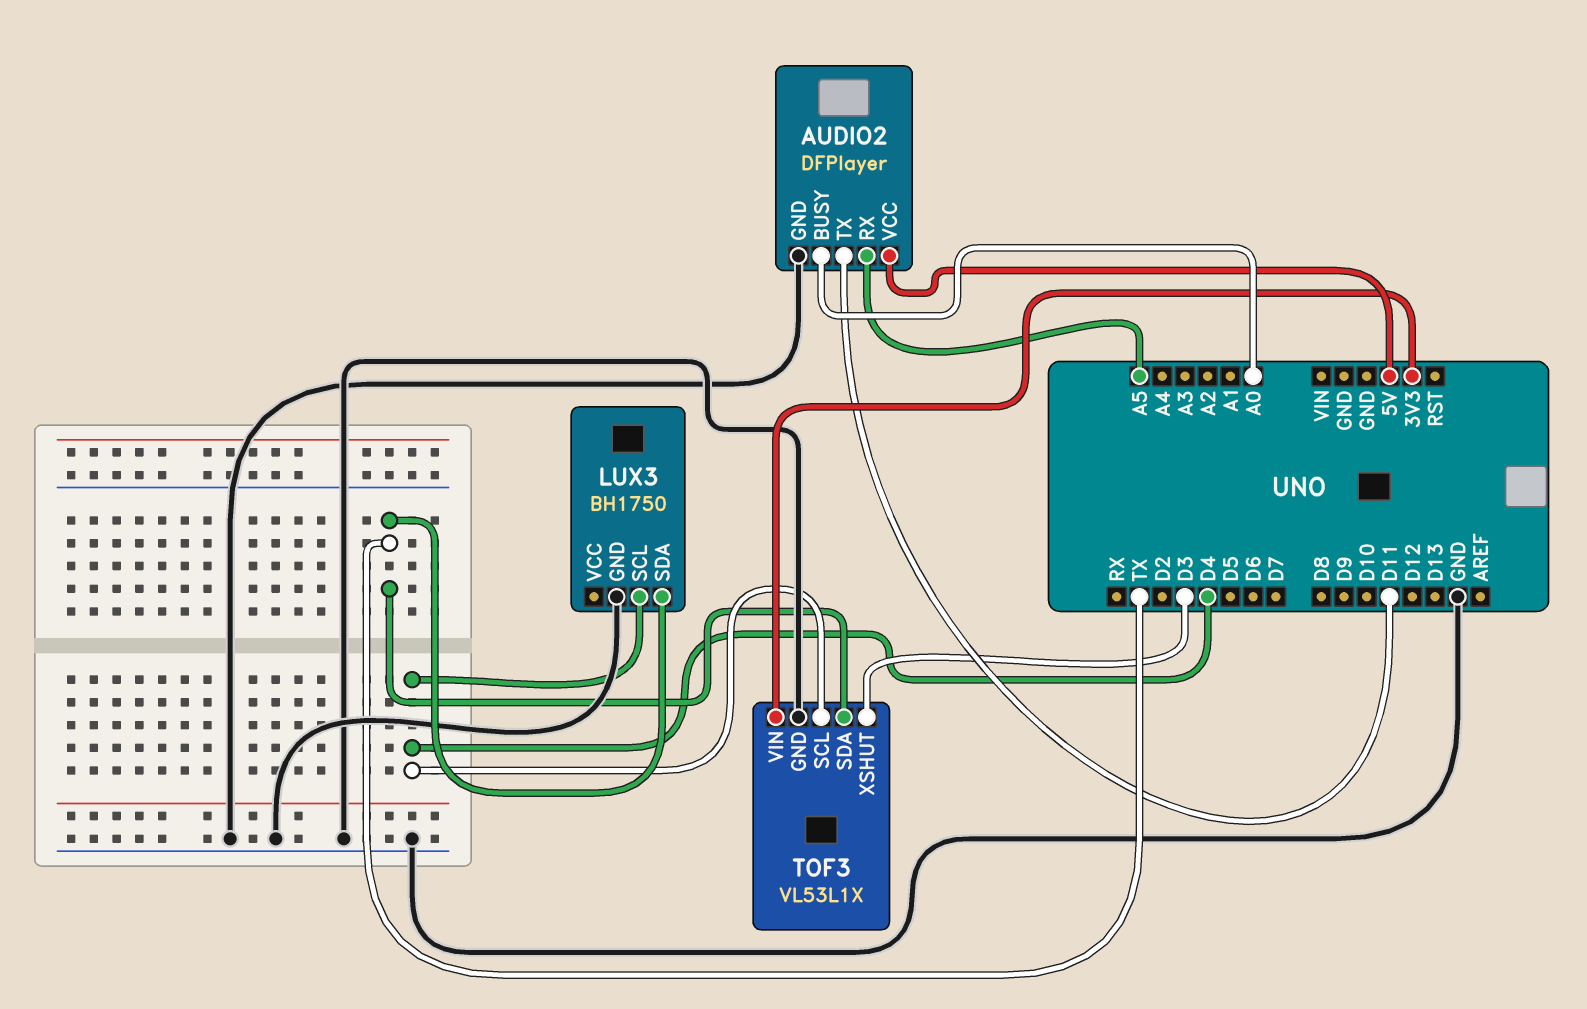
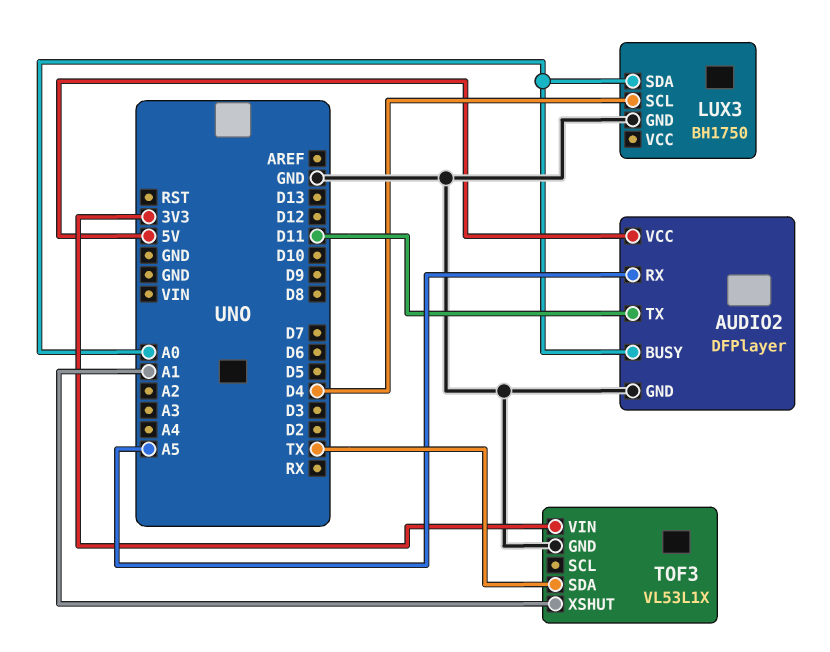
LUX3 pin SDA: TX -> A0
TOF3 pin SCL: D4 -> none
TOF3 pin XSHUT: D3 -> A1

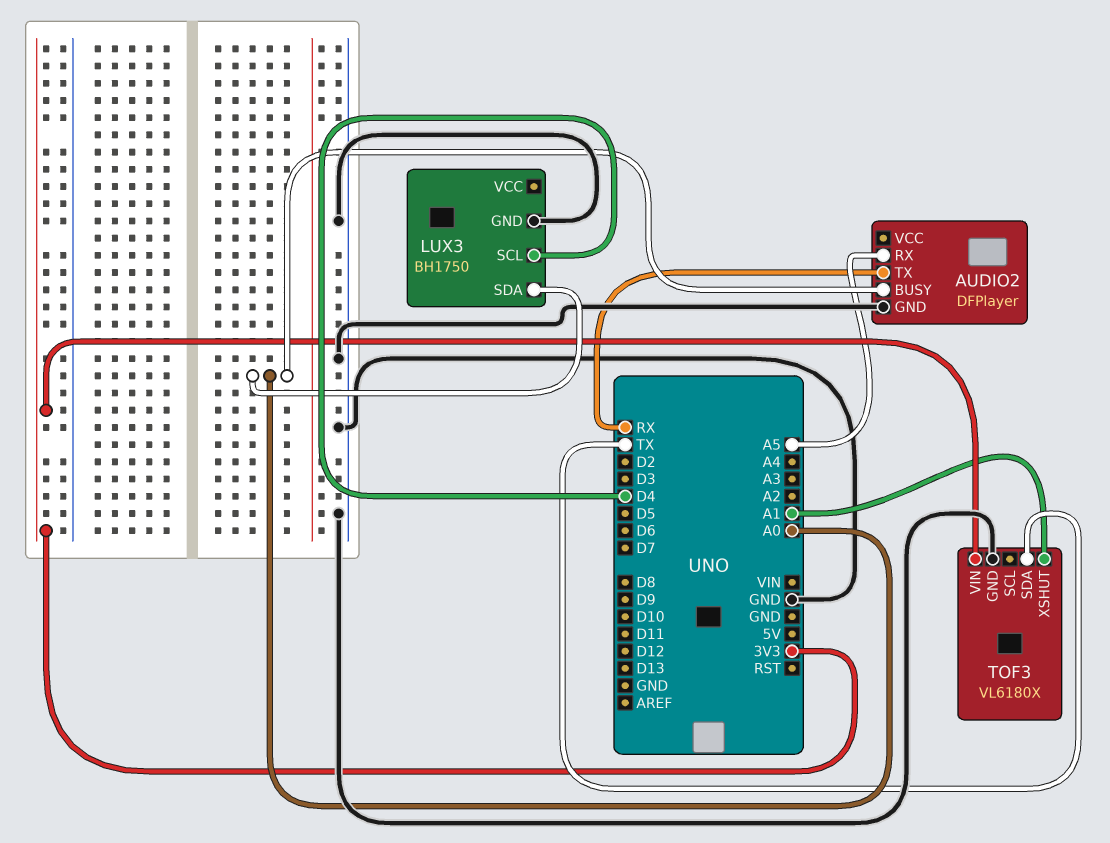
AUDIO2 pin TX: D11 -> RX
AUDIO2 pin VCC: 5V -> none
TOF3: VL53L1X -> VL6180X

